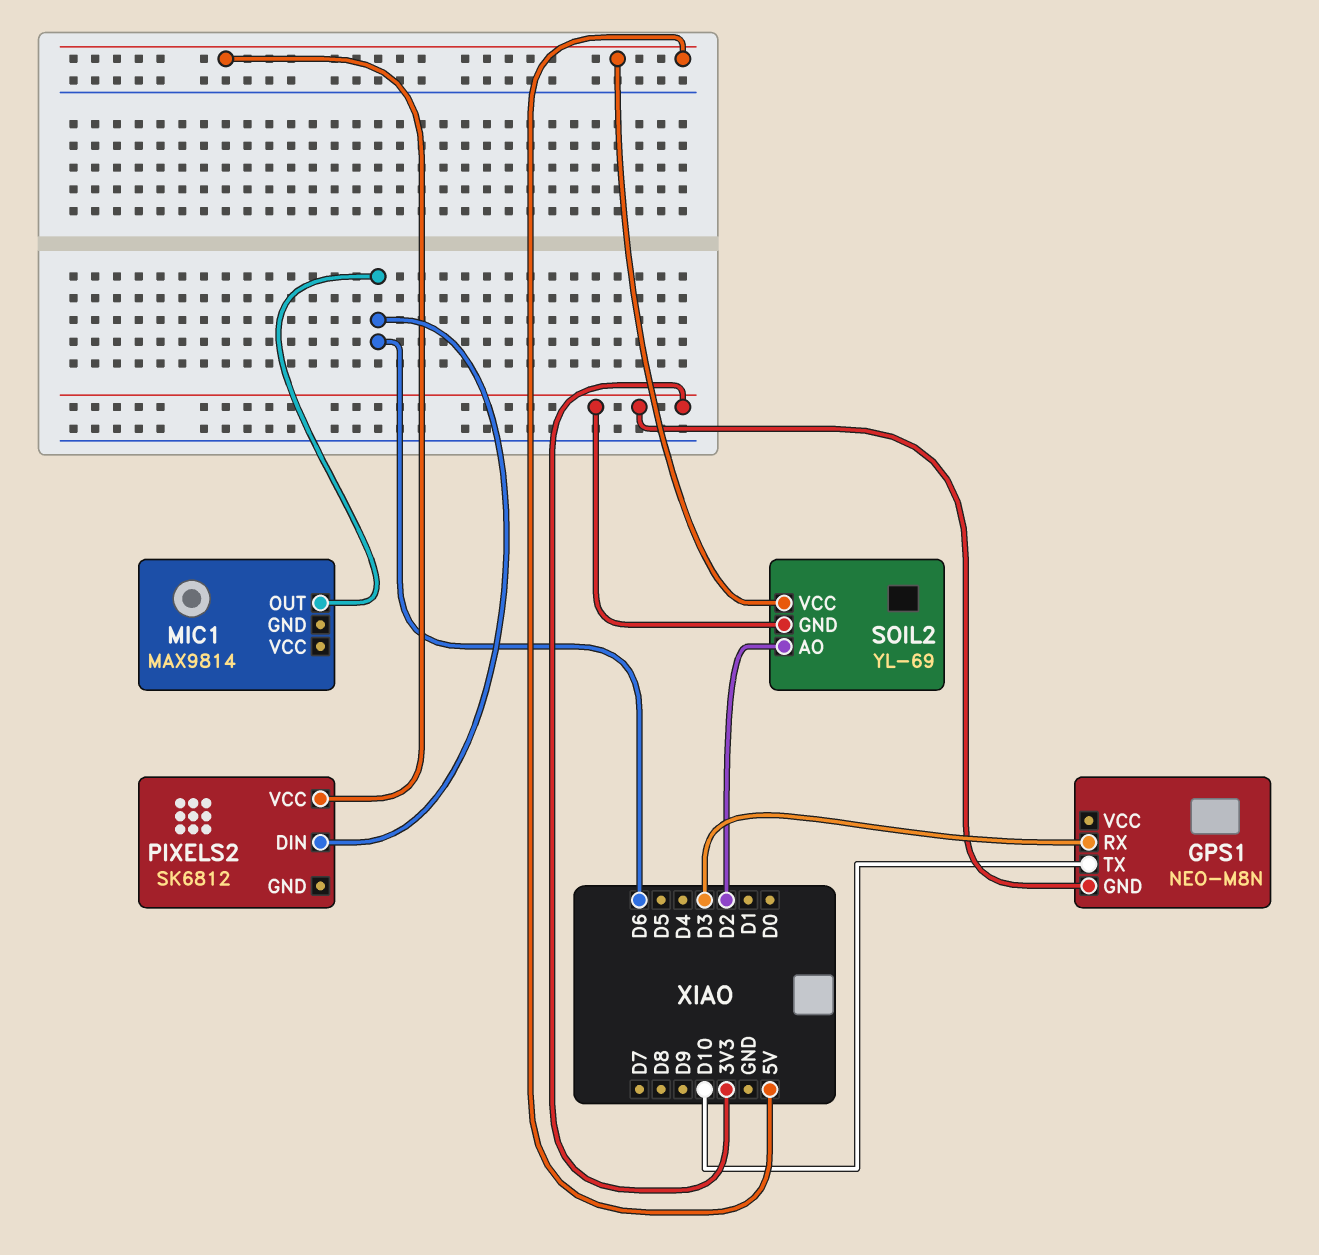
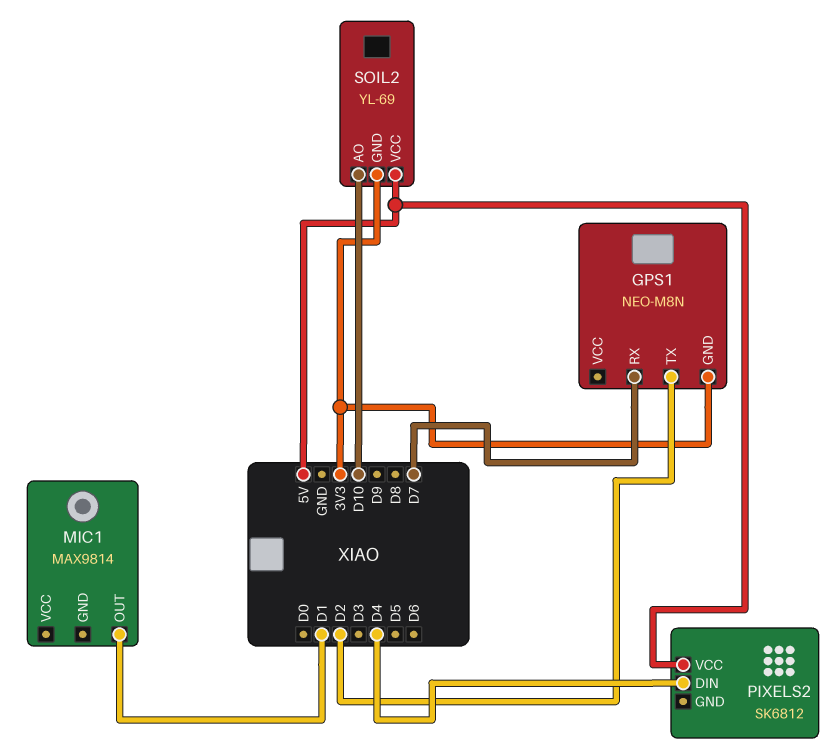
GPS1 pin RX: D3 -> D7
GPS1 pin TX: D10 -> D2
MIC1 pin OUT: D6 -> D1
PIXELS2 pin DIN: D6 -> D4
SOIL2 pin AO: D2 -> D10

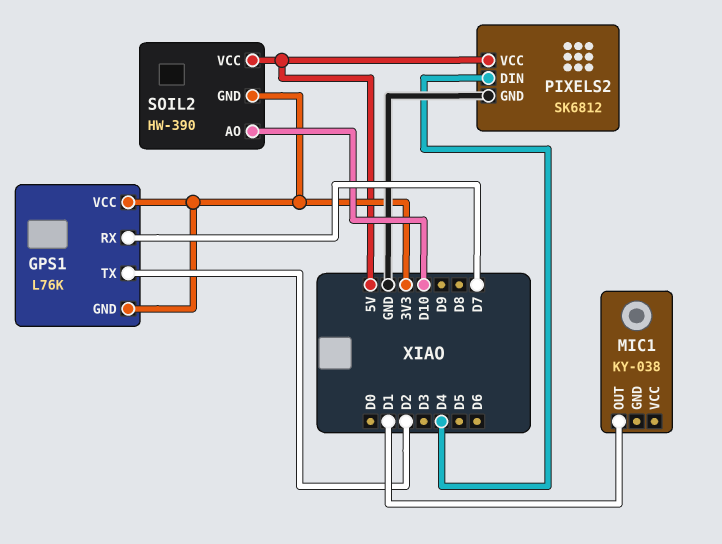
GPS1: NEO-M8N -> L76K
GPS1 pin VCC: none -> 3V3
MIC1: MAX9814 -> KY-038
PIXELS2 pin GND: none -> GND
SOIL2: YL-69 -> HW-390

